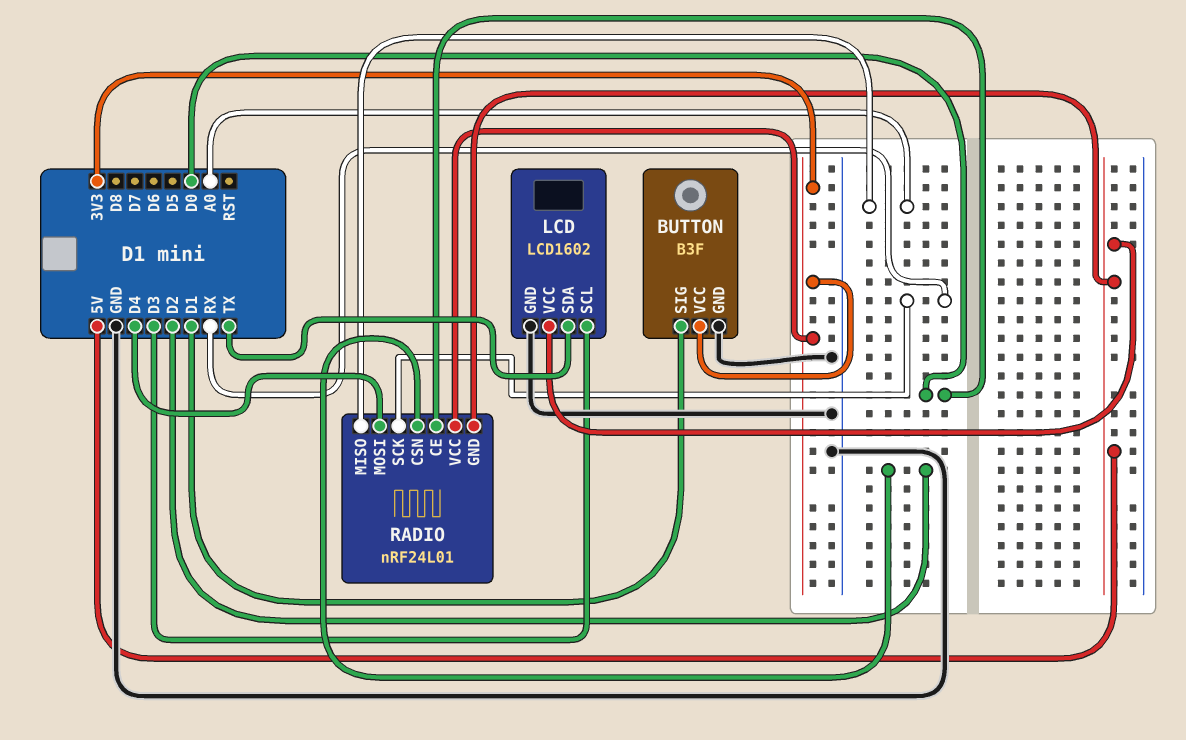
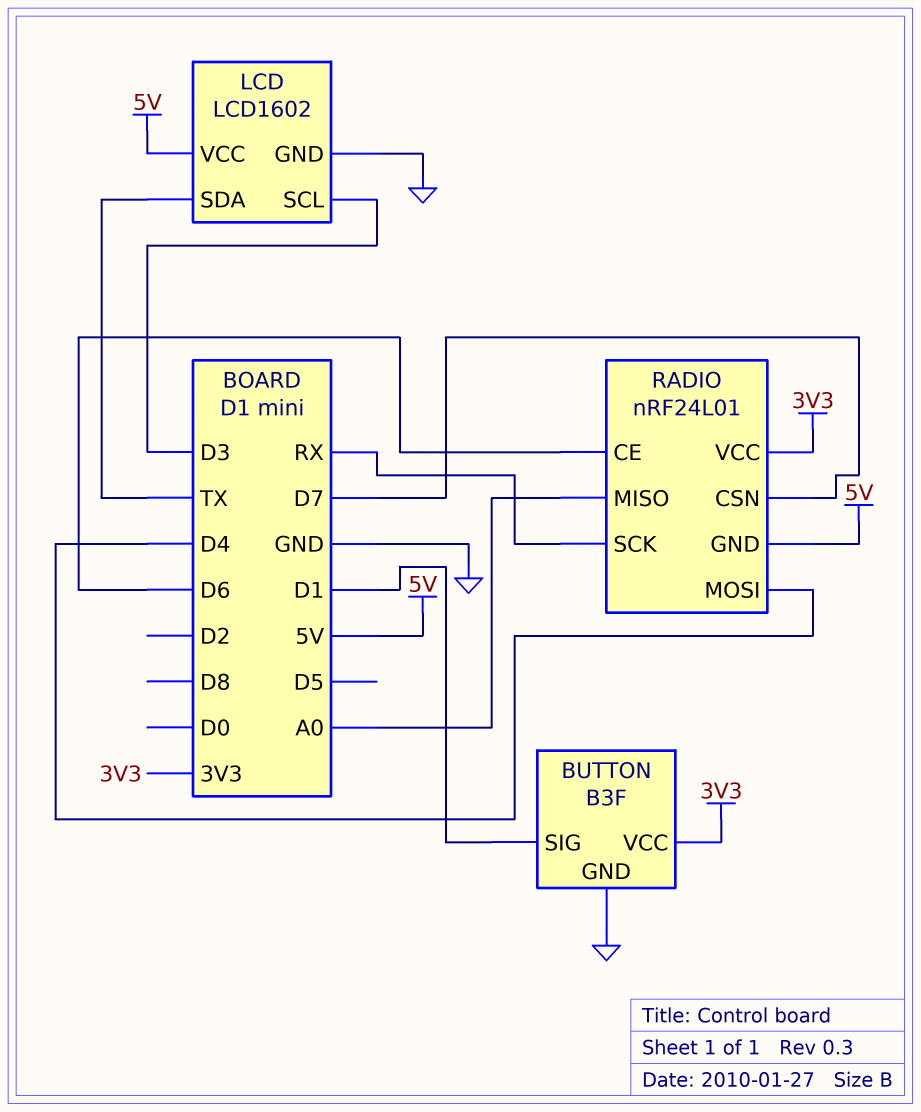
RADIO pin CE: D0 -> D6
RADIO pin CSN: D2 -> D7

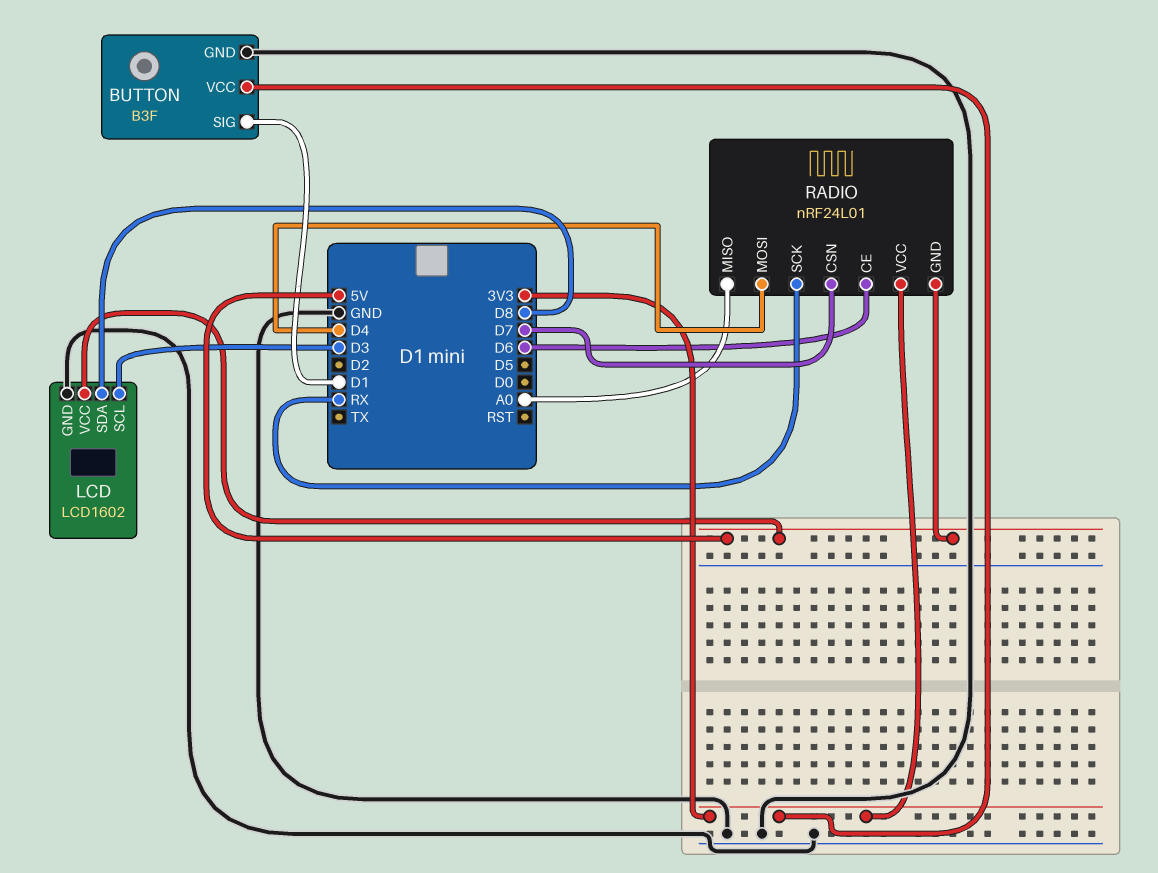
LCD pin SDA: TX -> D8

